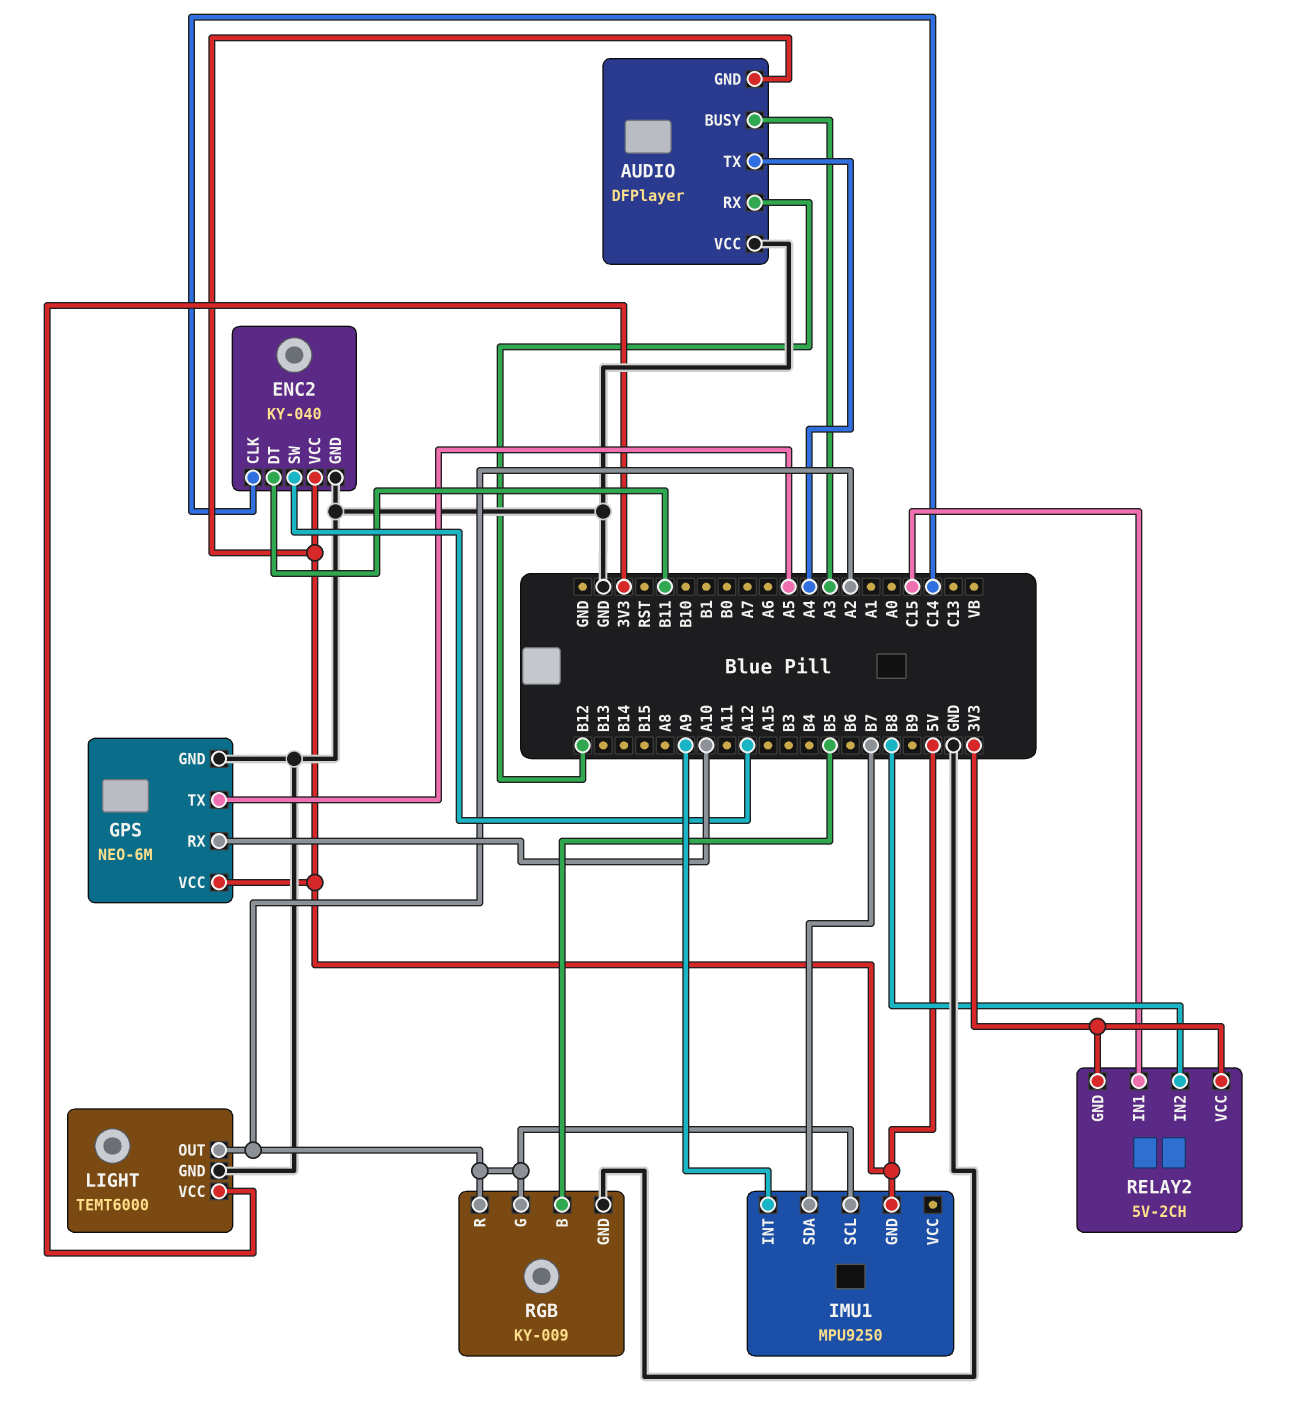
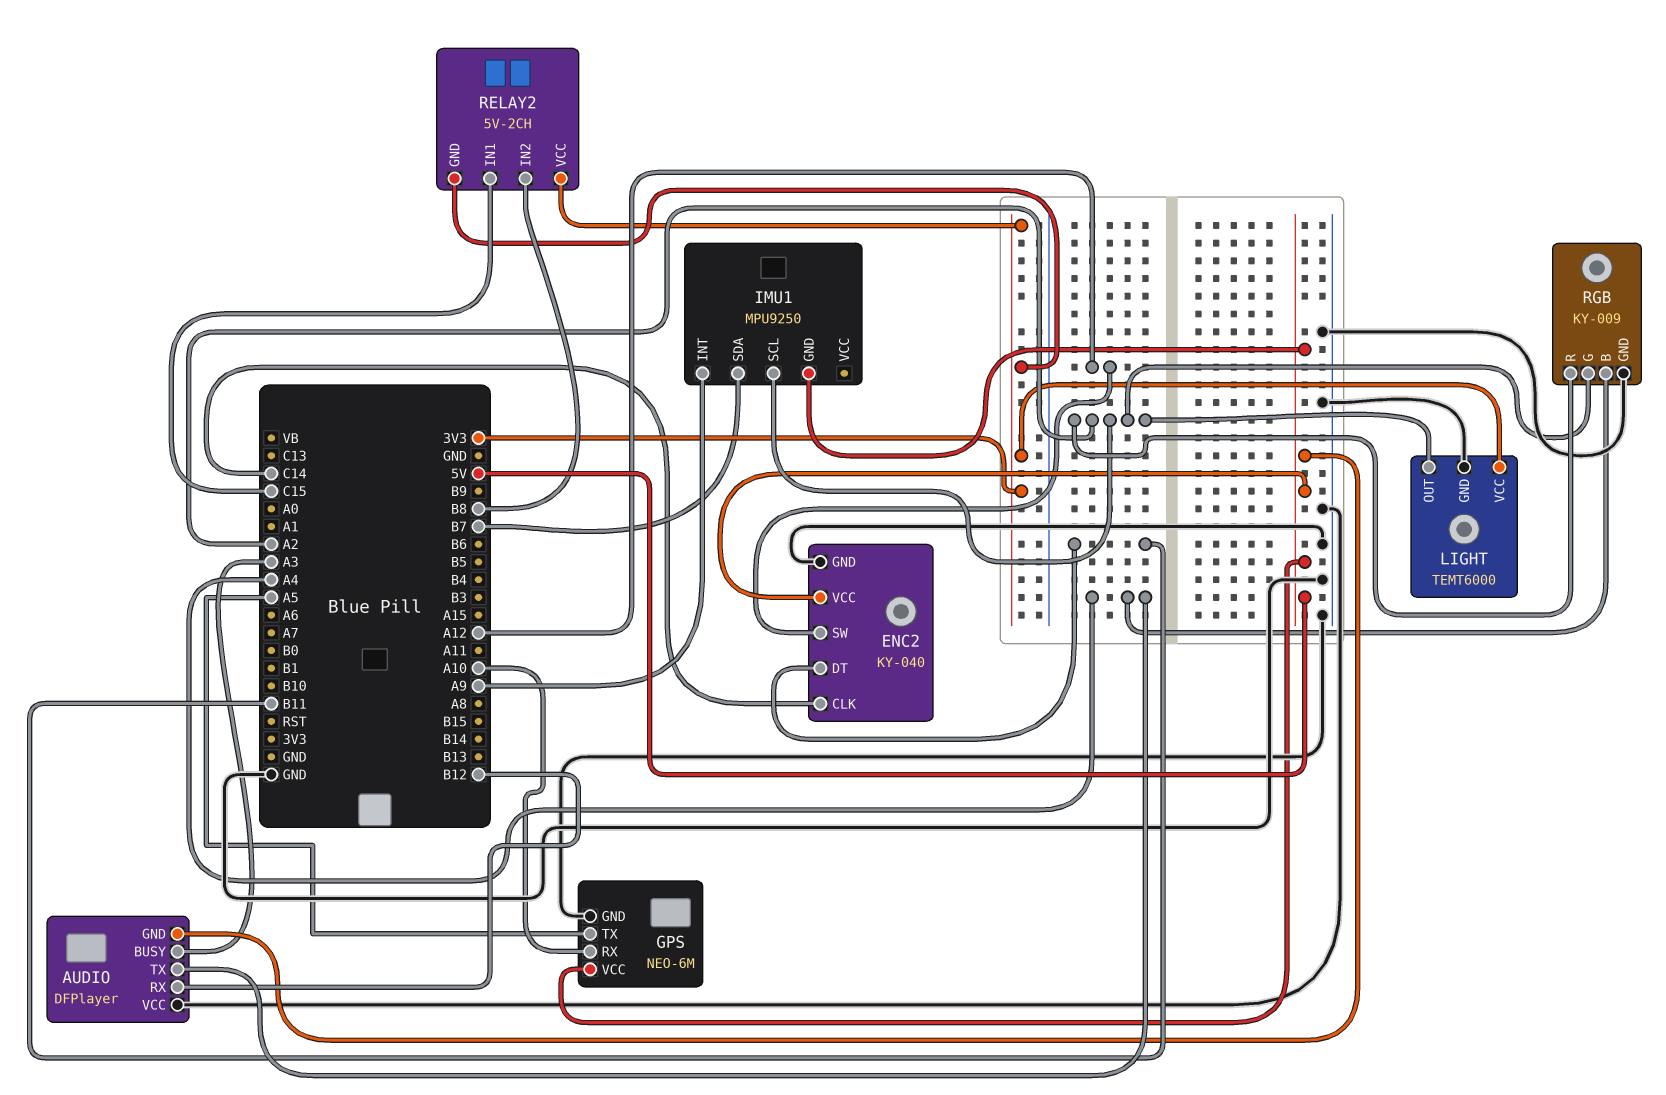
RGB pin B: B5 -> A4

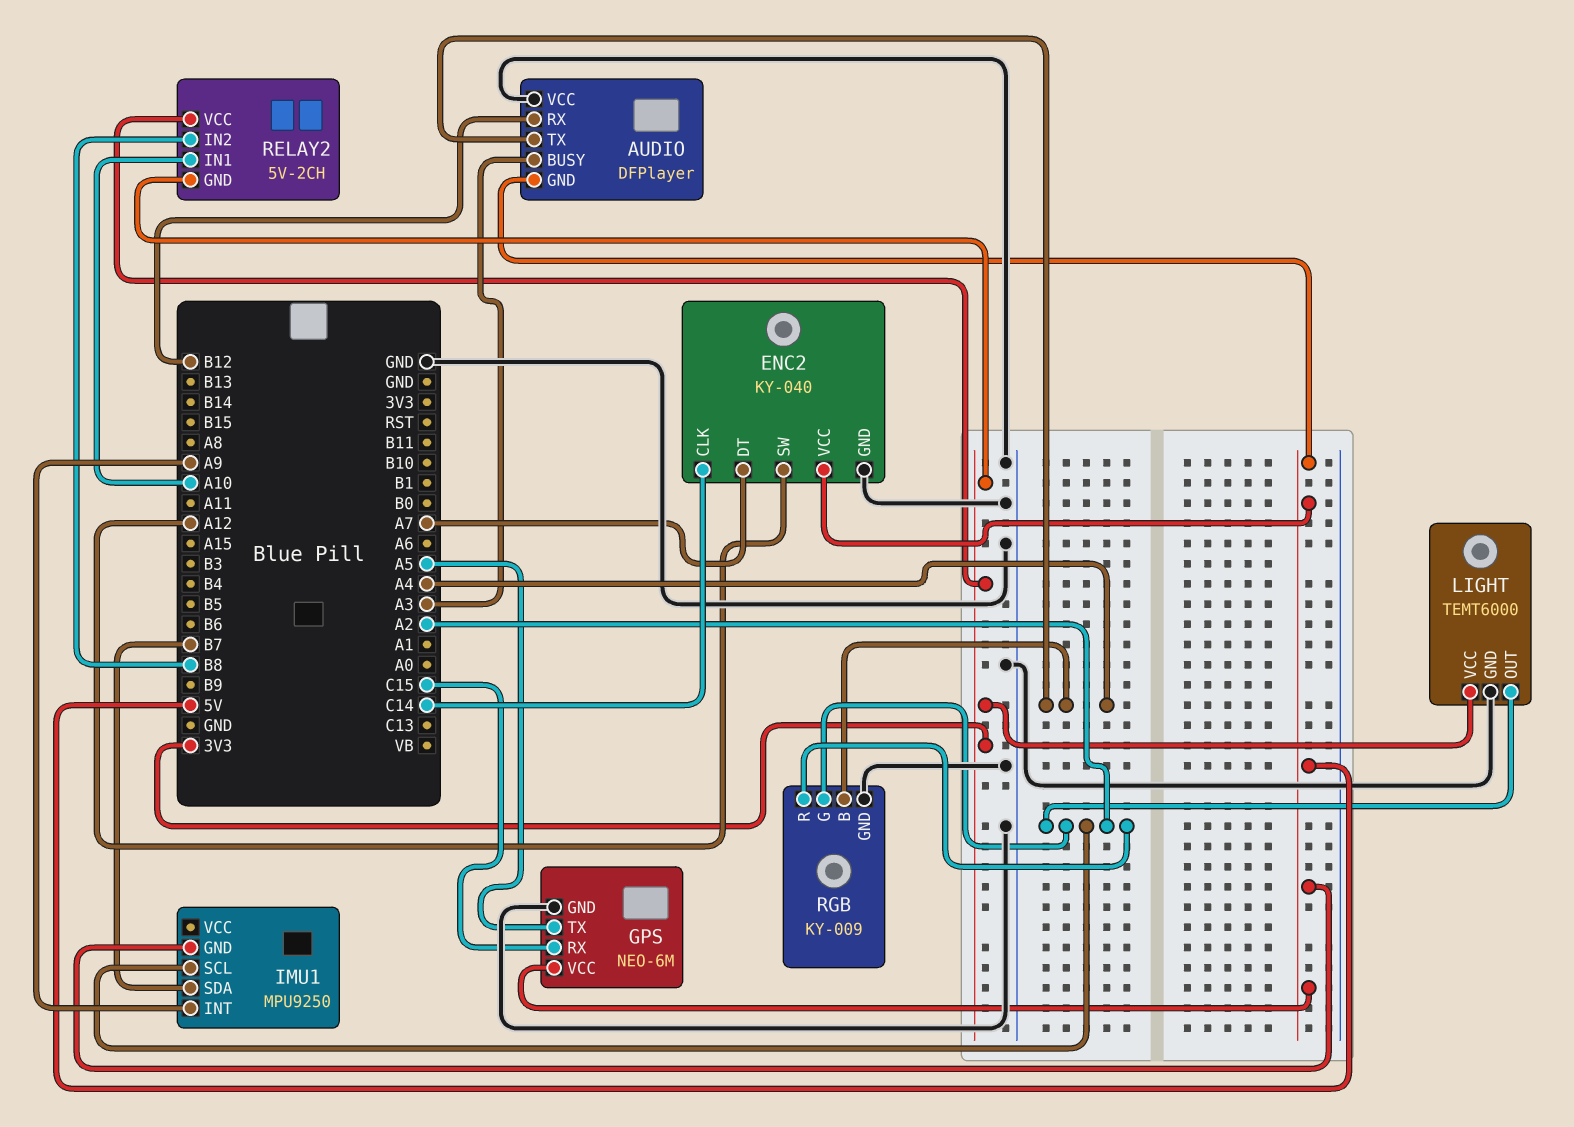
ENC2 pin DT: B11 -> A7
GPS pin RX: A10 -> C15
RELAY2 pin IN1: C15 -> A10

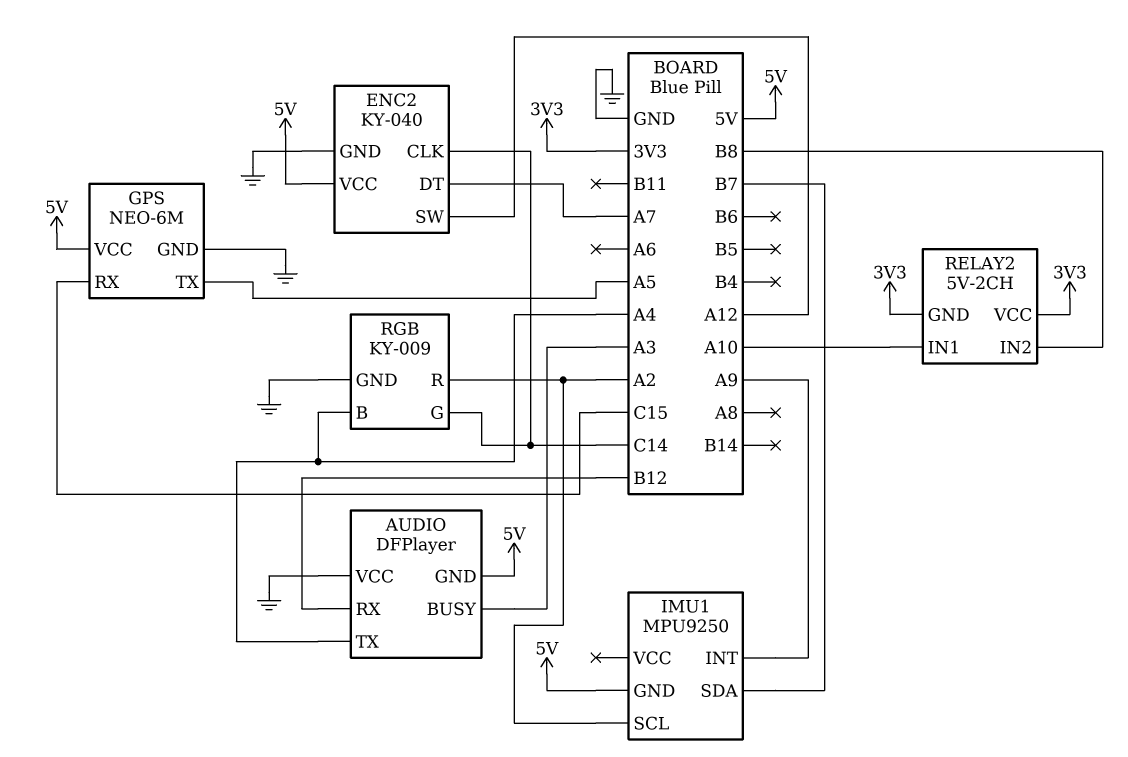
LIGHT: TEMT6000 -> none
LIGHT pin GND: GND -> none
LIGHT pin OUT: A2 -> none
LIGHT pin VCC: 3V3 -> none
RGB pin G: A2 -> C14

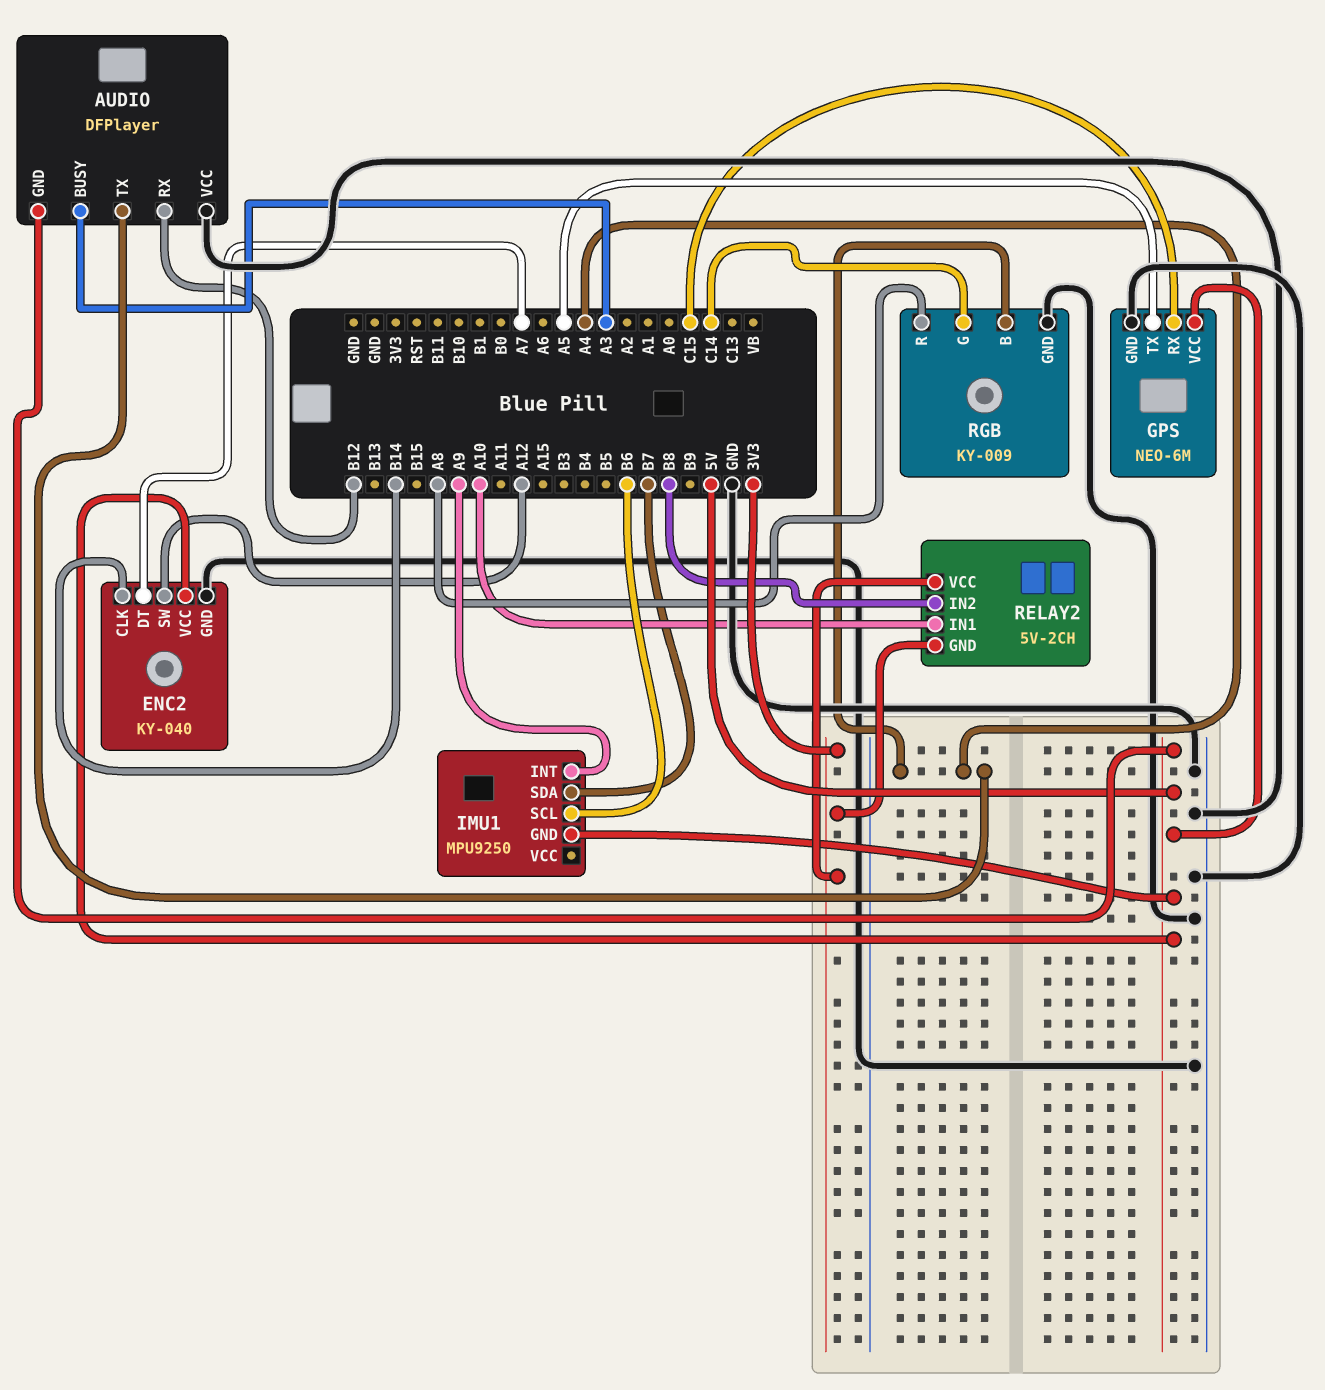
ENC2 pin CLK: C14 -> B14
IMU1 pin SCL: A2 -> B6
RGB pin R: A2 -> A8

